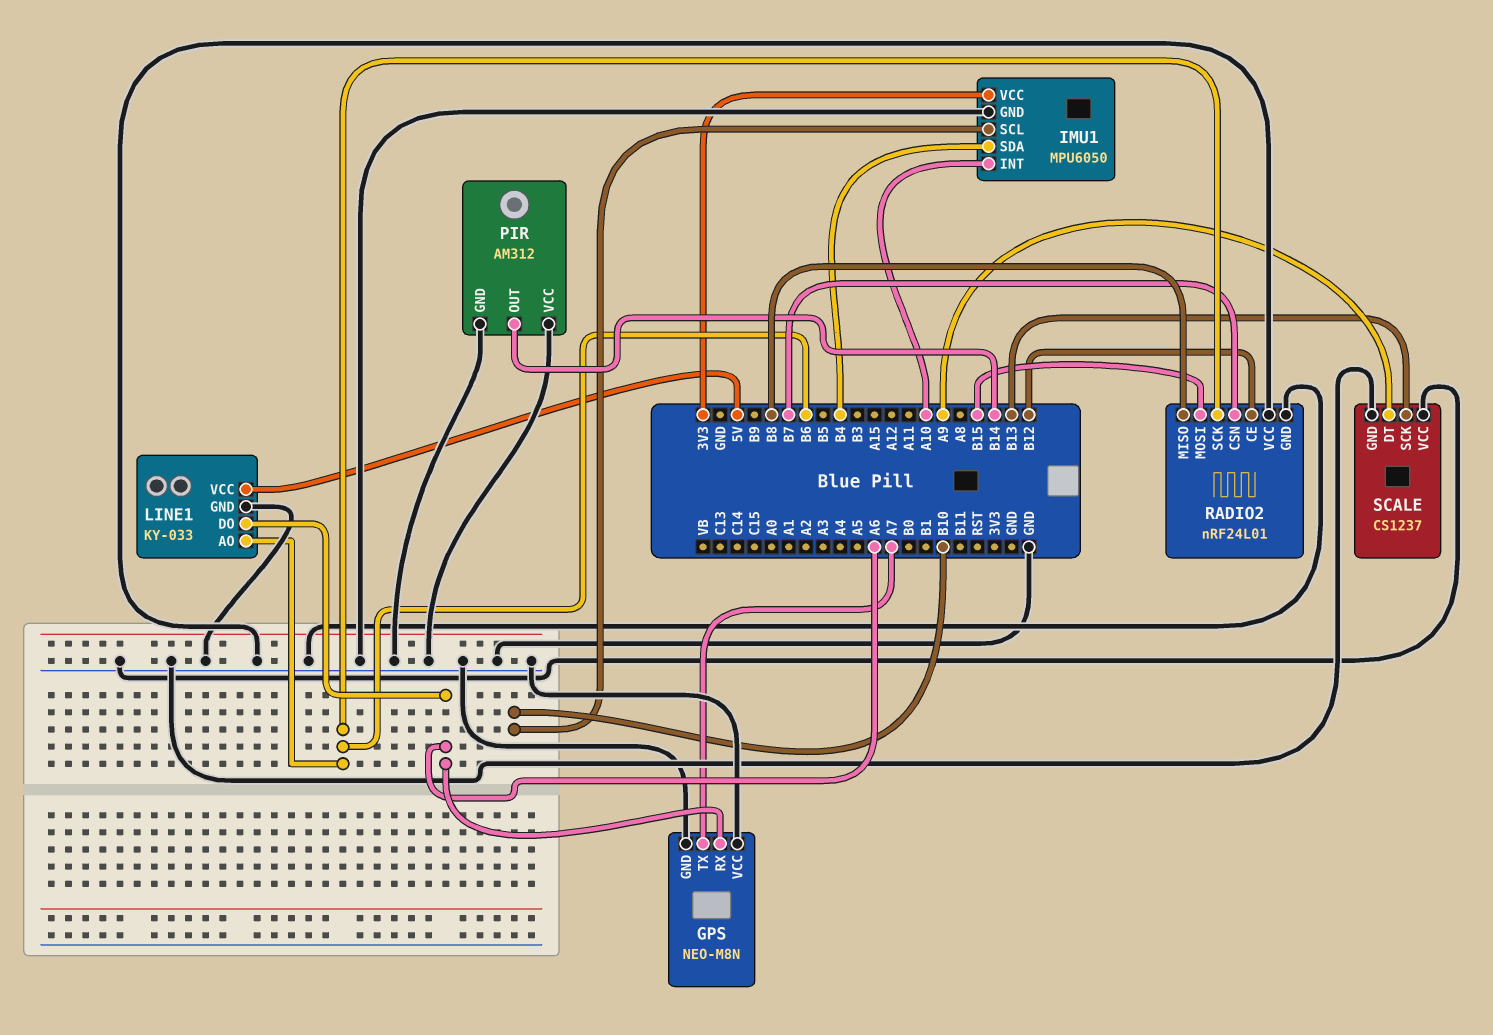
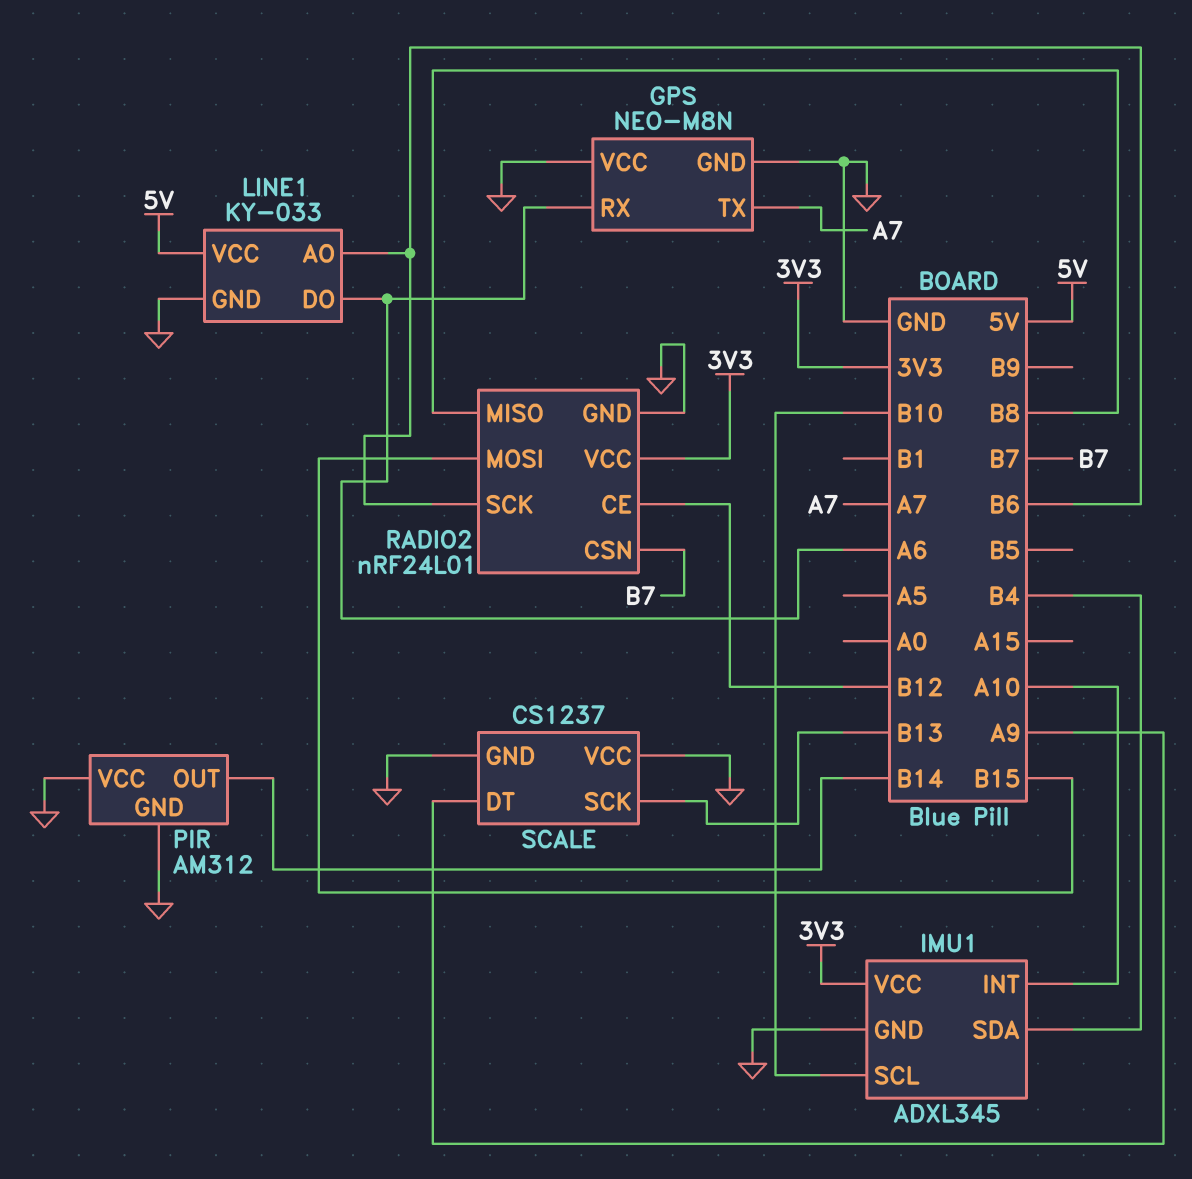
IMU1: MPU6050 -> ADXL345
RADIO2 pin VCC: GND -> 3V3

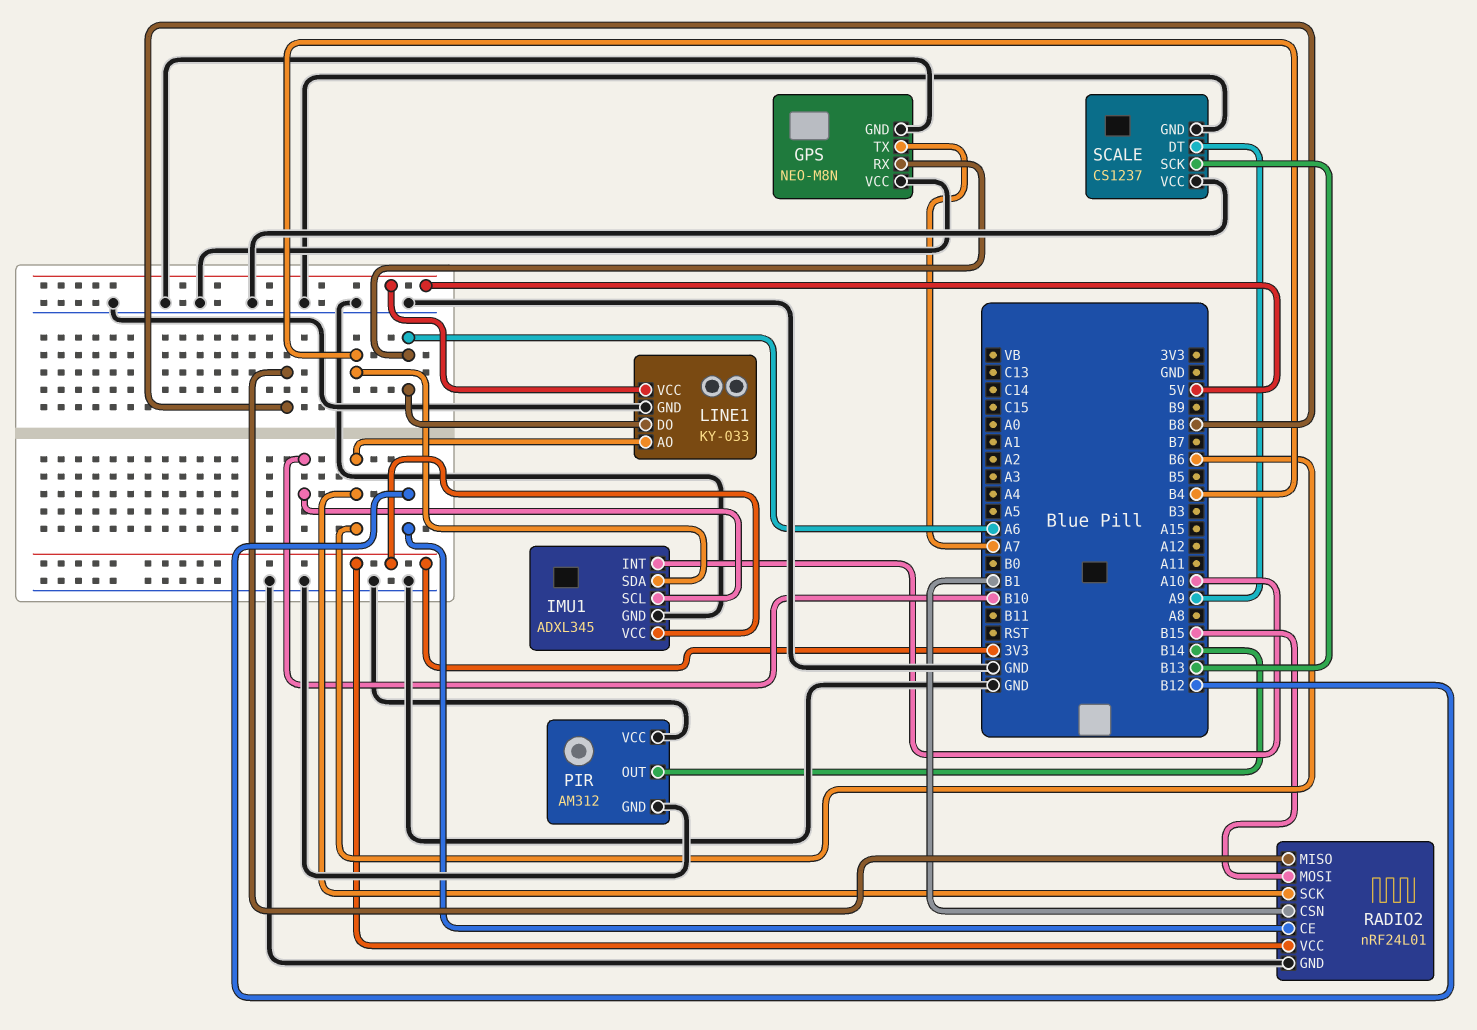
RADIO2 pin CSN: B7 -> B1

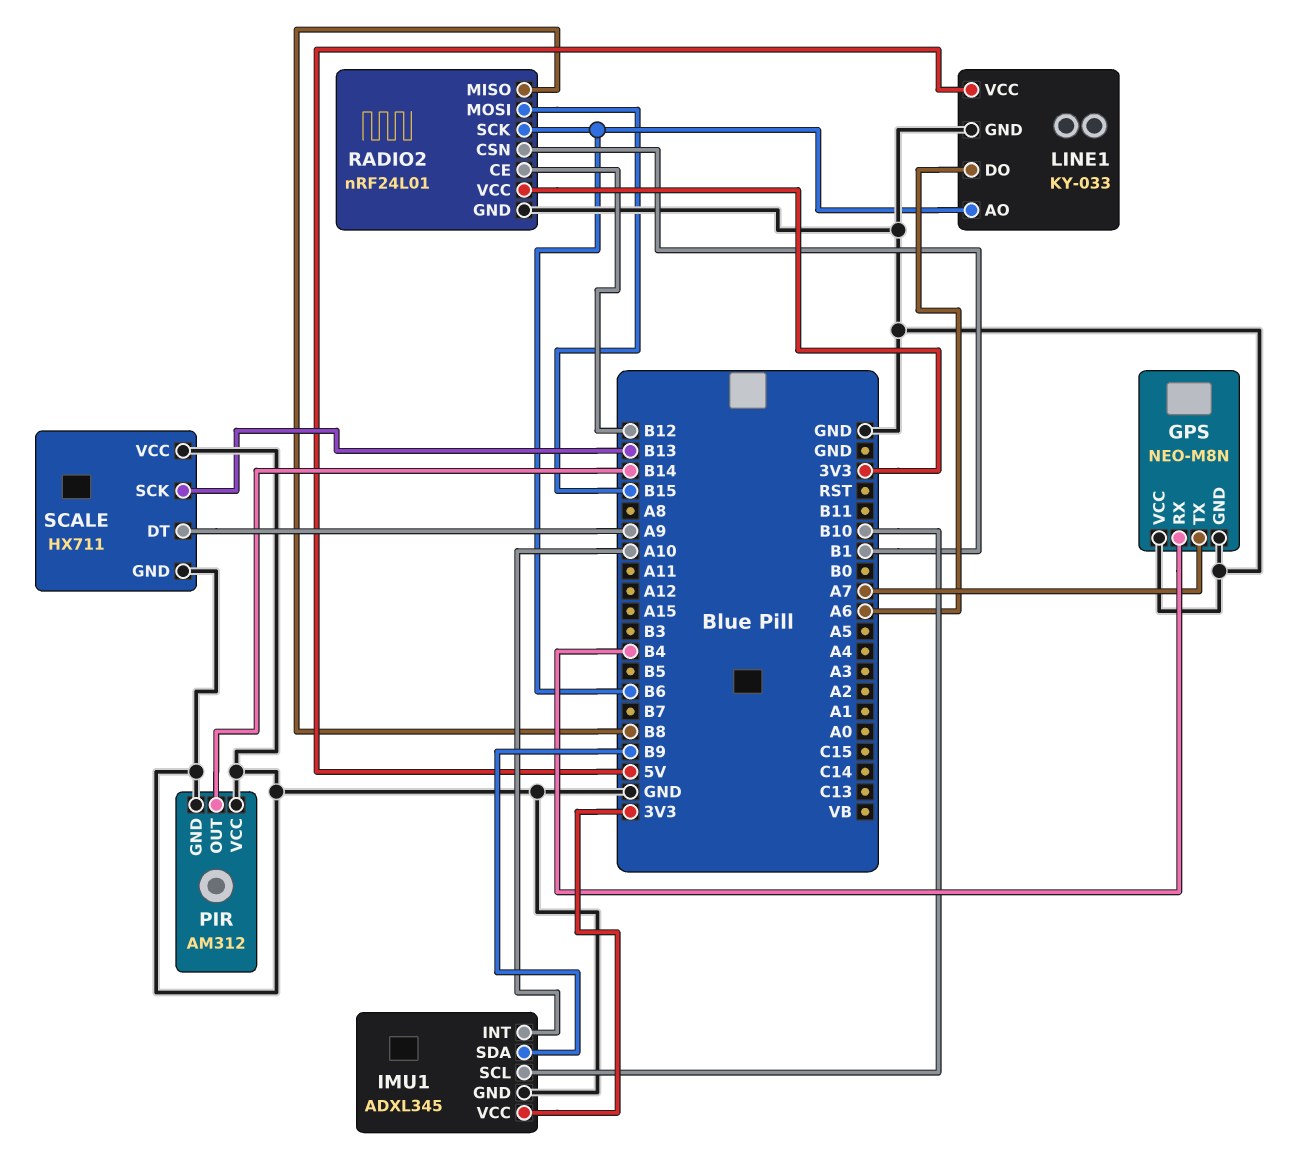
GPS pin RX: A6 -> B4
IMU1 pin SDA: B4 -> B9
SCALE: CS1237 -> HX711

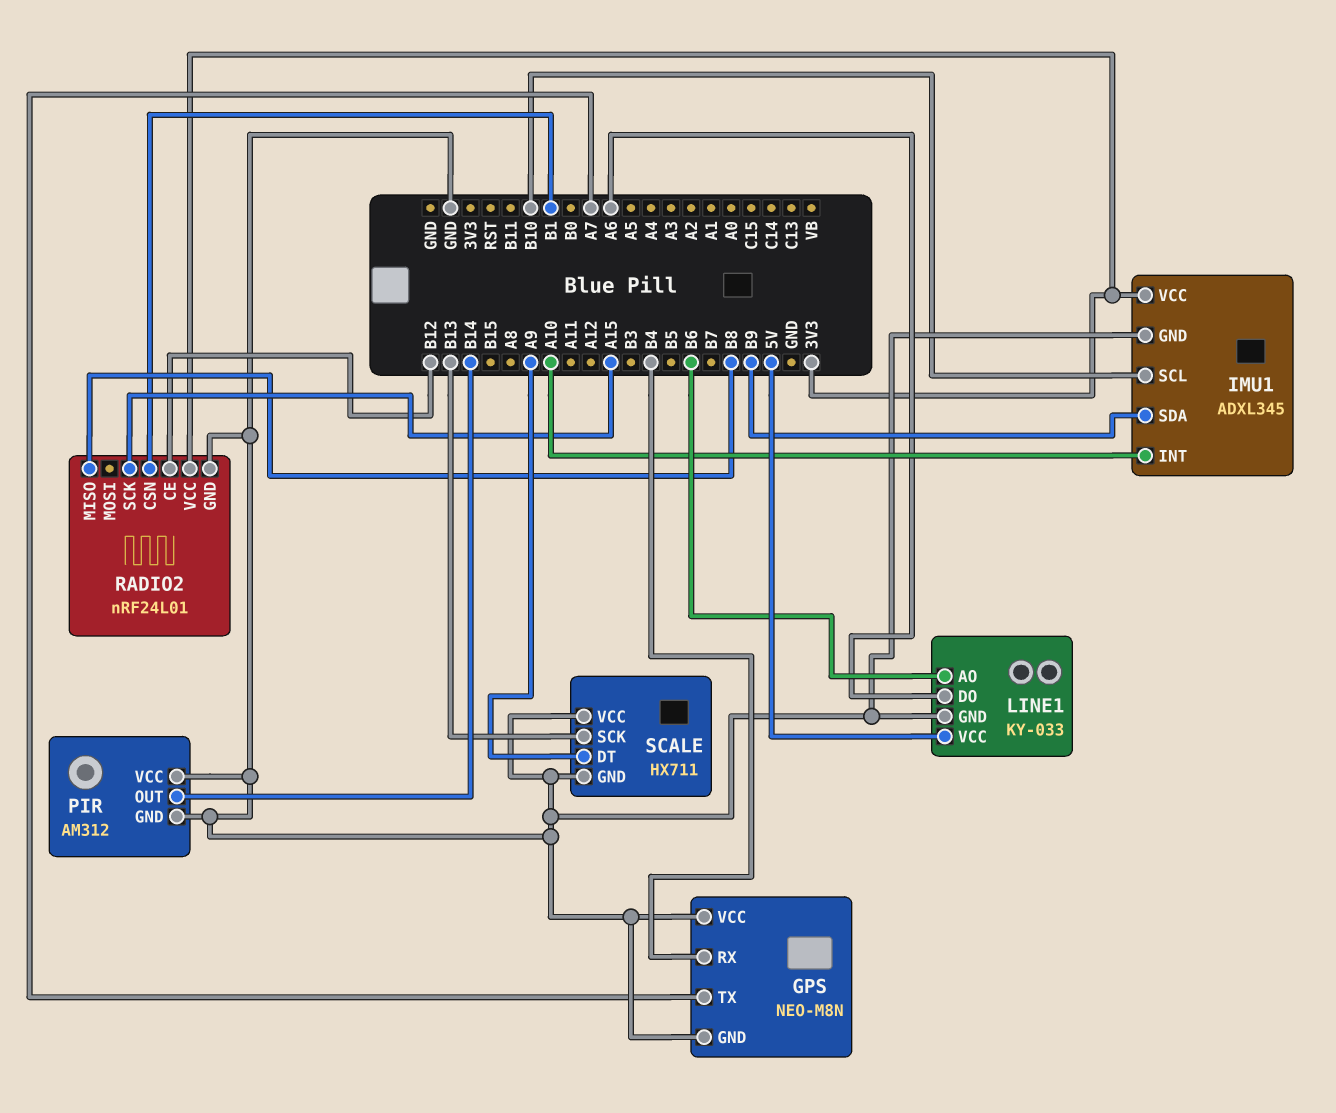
RADIO2 pin MOSI: B15 -> none
RADIO2 pin SCK: B6 -> A15

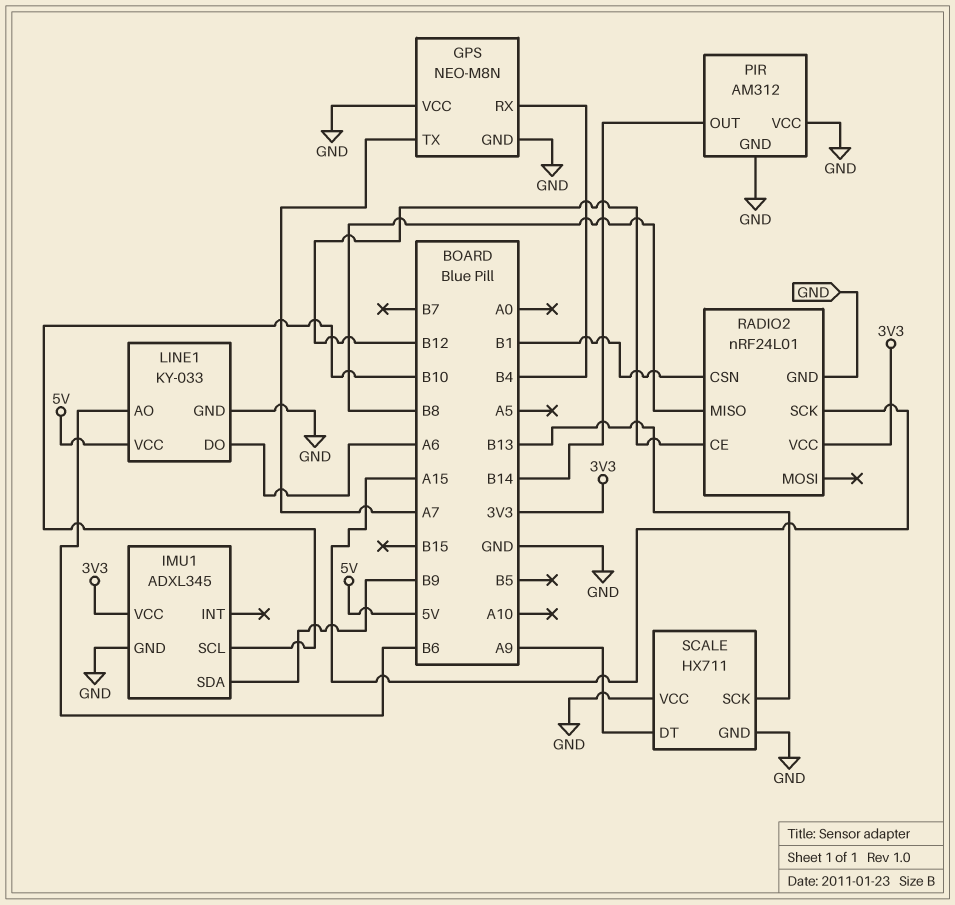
IMU1 pin INT: A10 -> none

